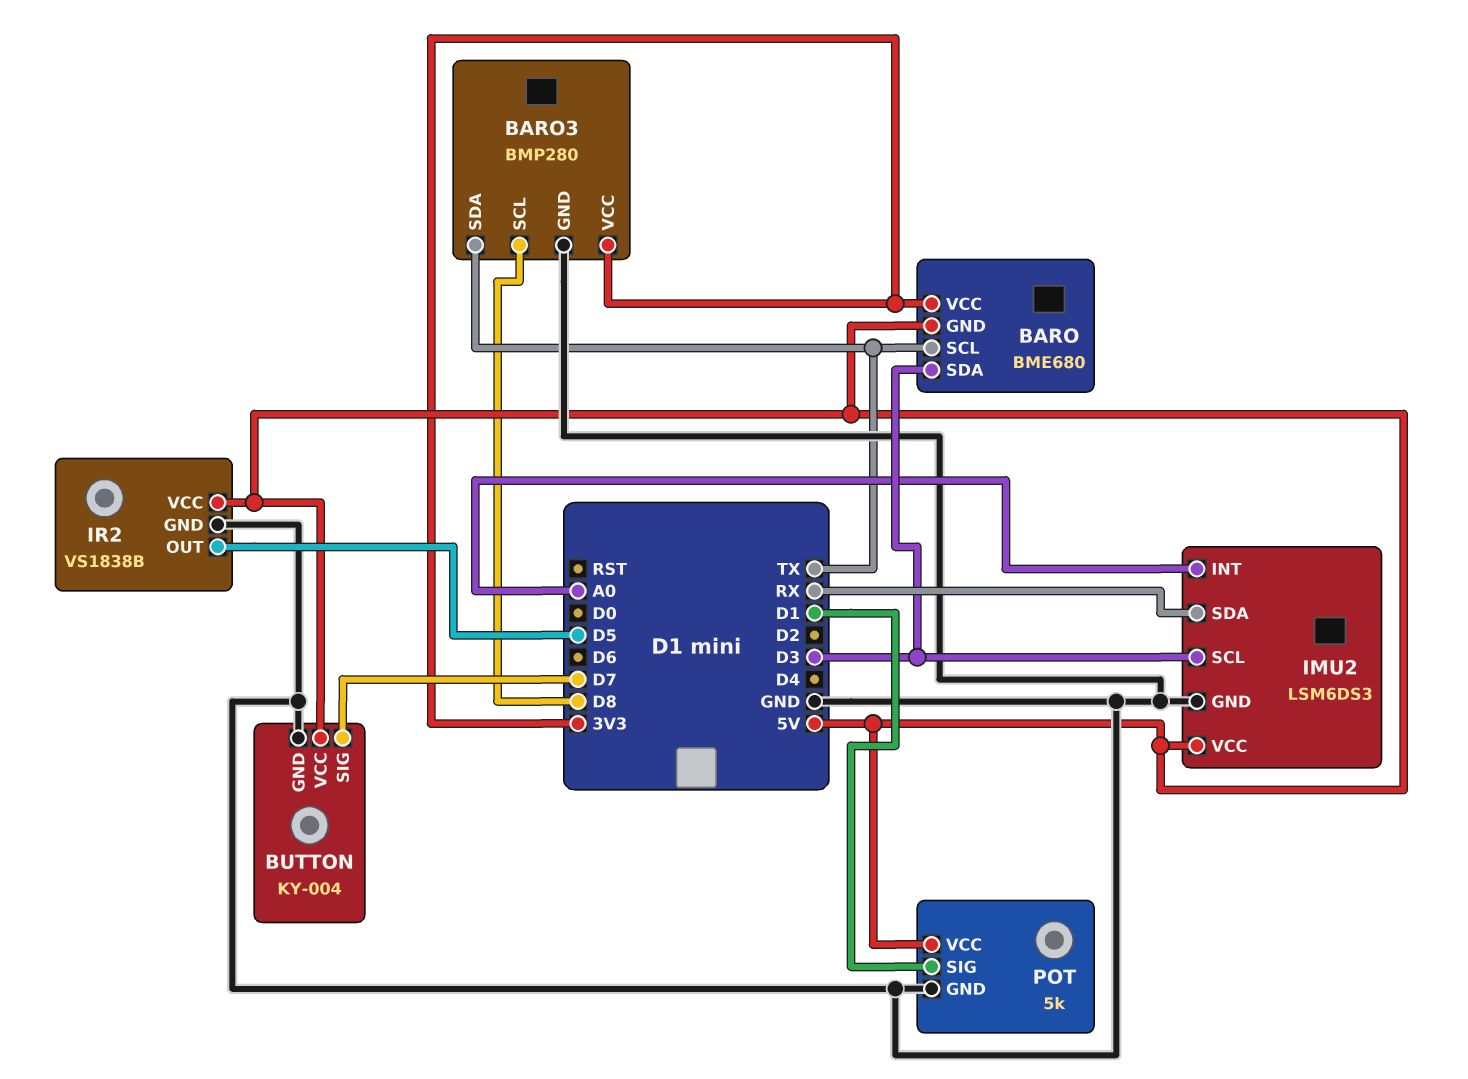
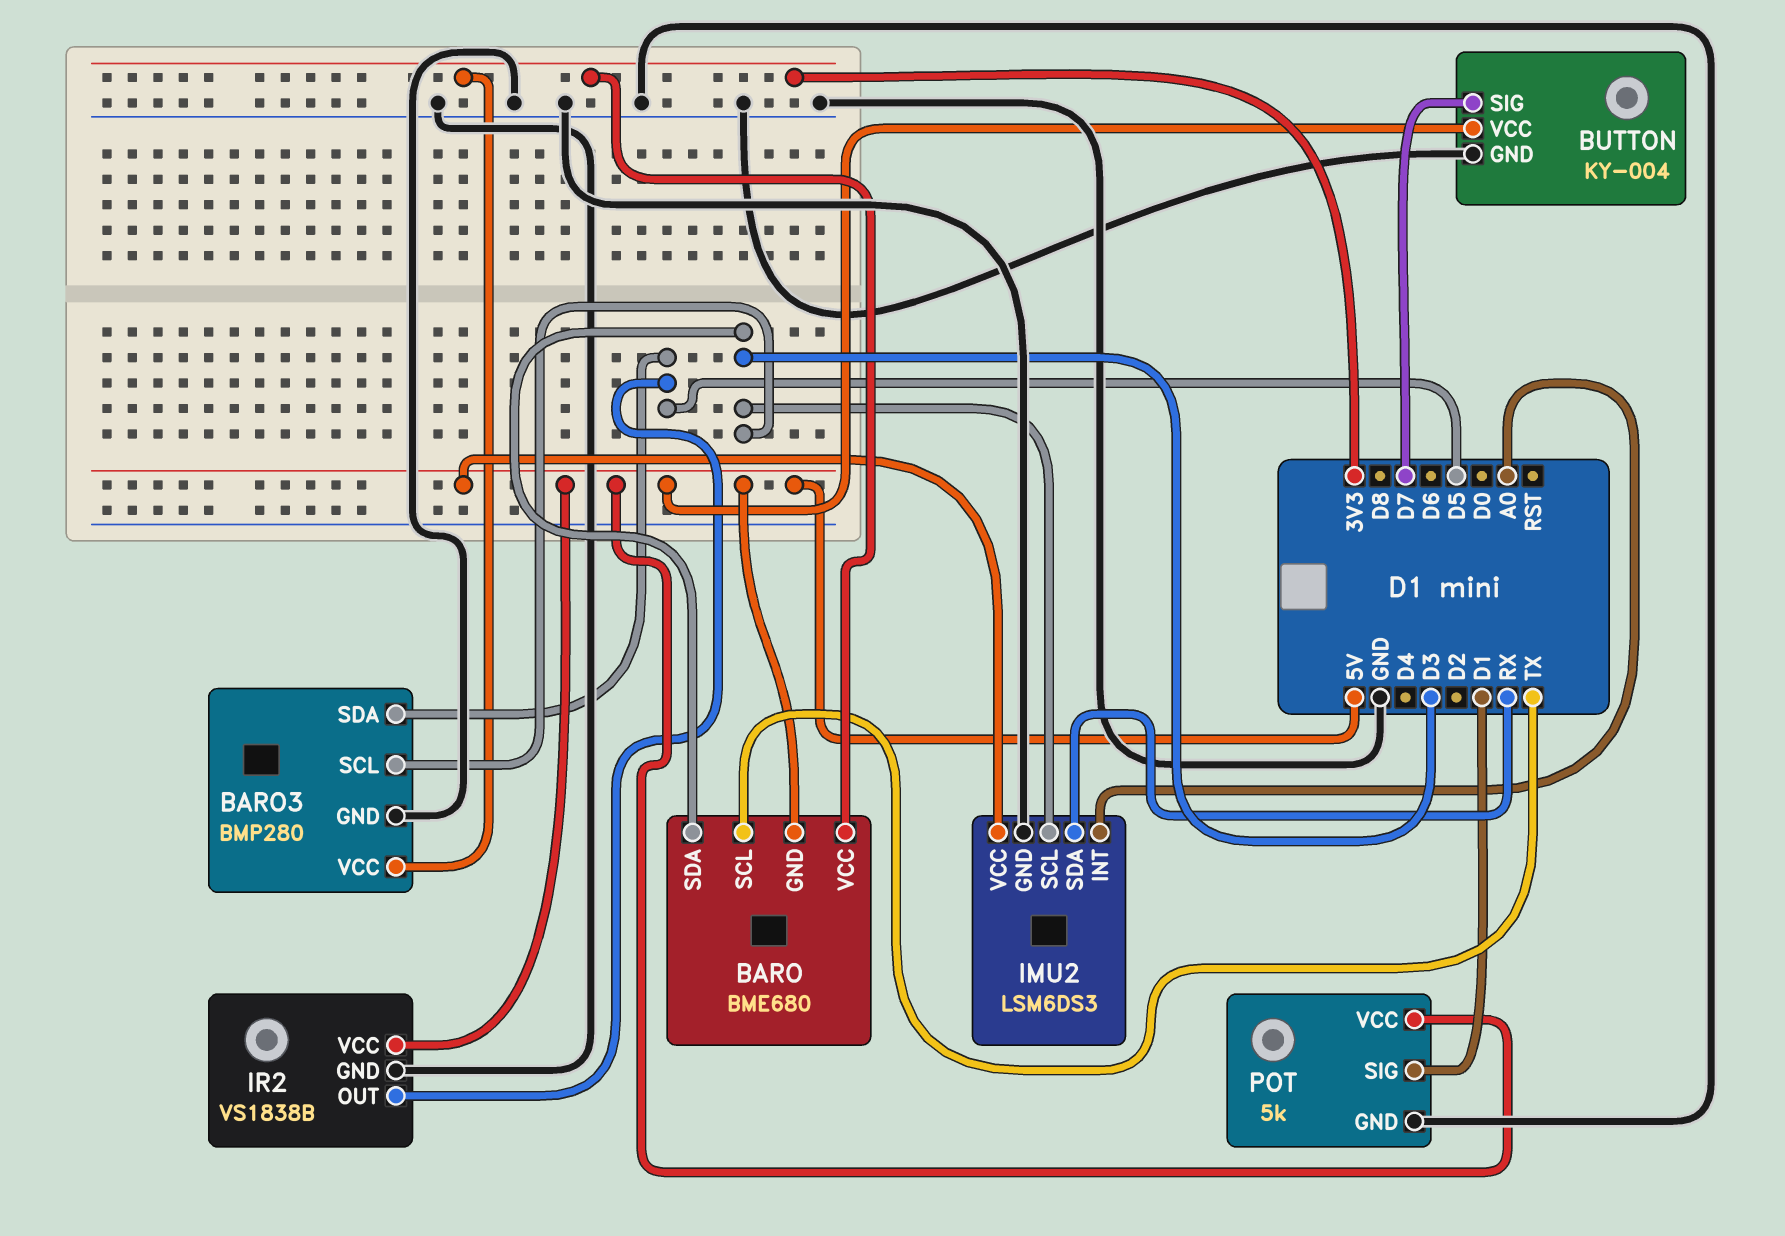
BARO3 pin SCL: D8 -> D3
BARO3 pin SDA: TX -> D5

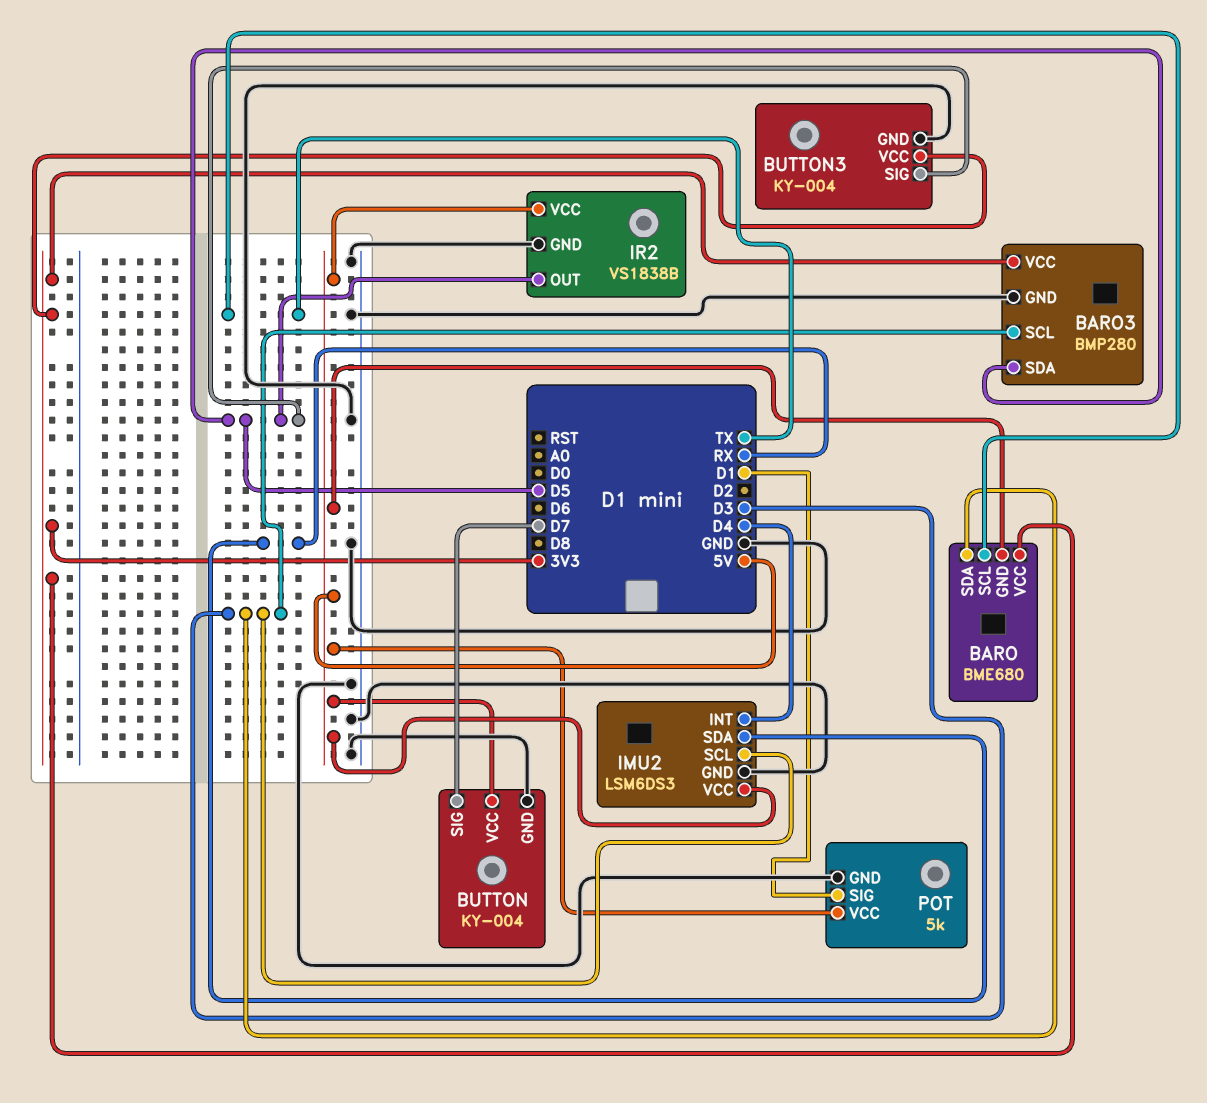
BUTTON3: none -> KY-004
BUTTON3 pin GND: none -> GND
BUTTON3 pin SIG: none -> D5
BUTTON3 pin VCC: none -> 3V3
IMU2 pin INT: A0 -> D4

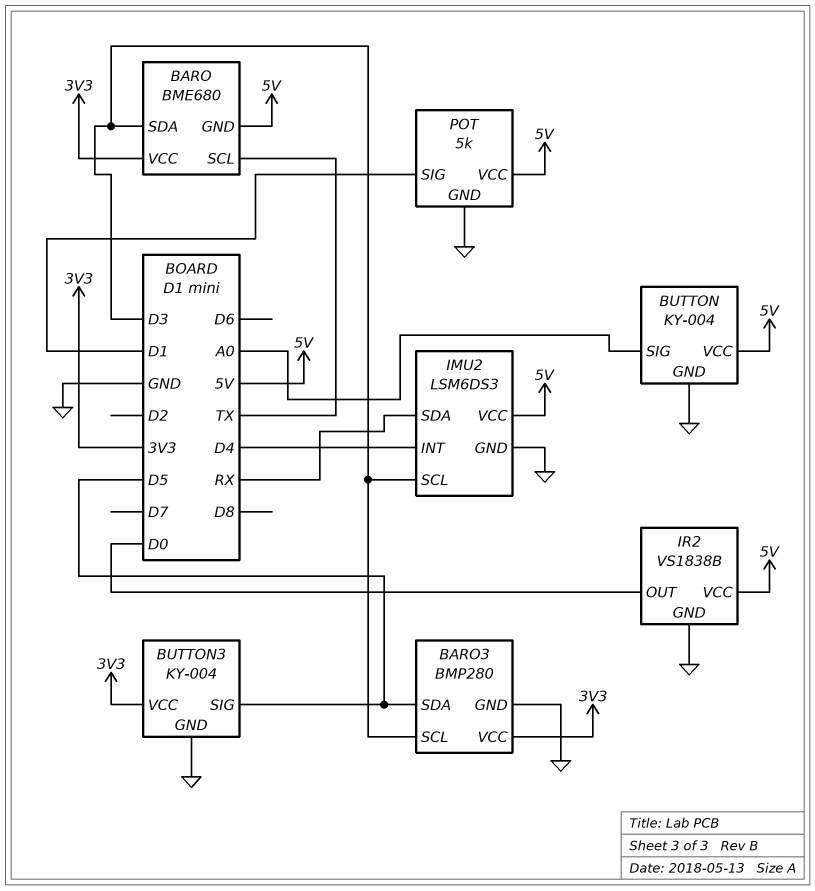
BUTTON pin SIG: D7 -> A0
IR2 pin OUT: D5 -> D0

